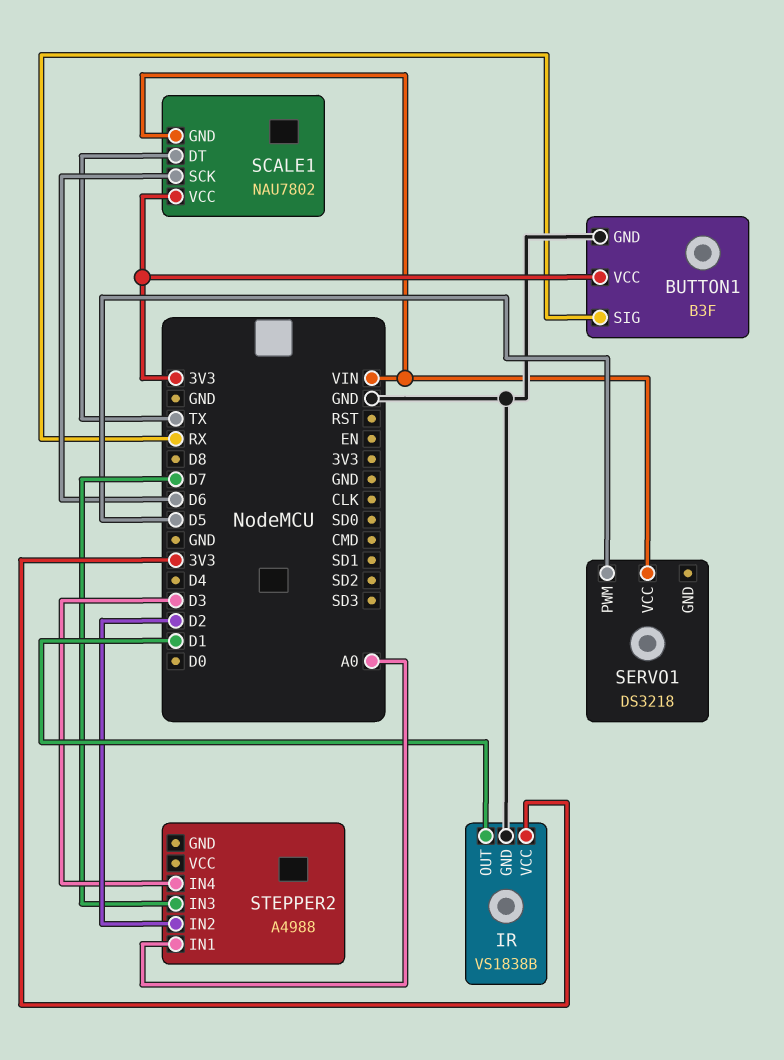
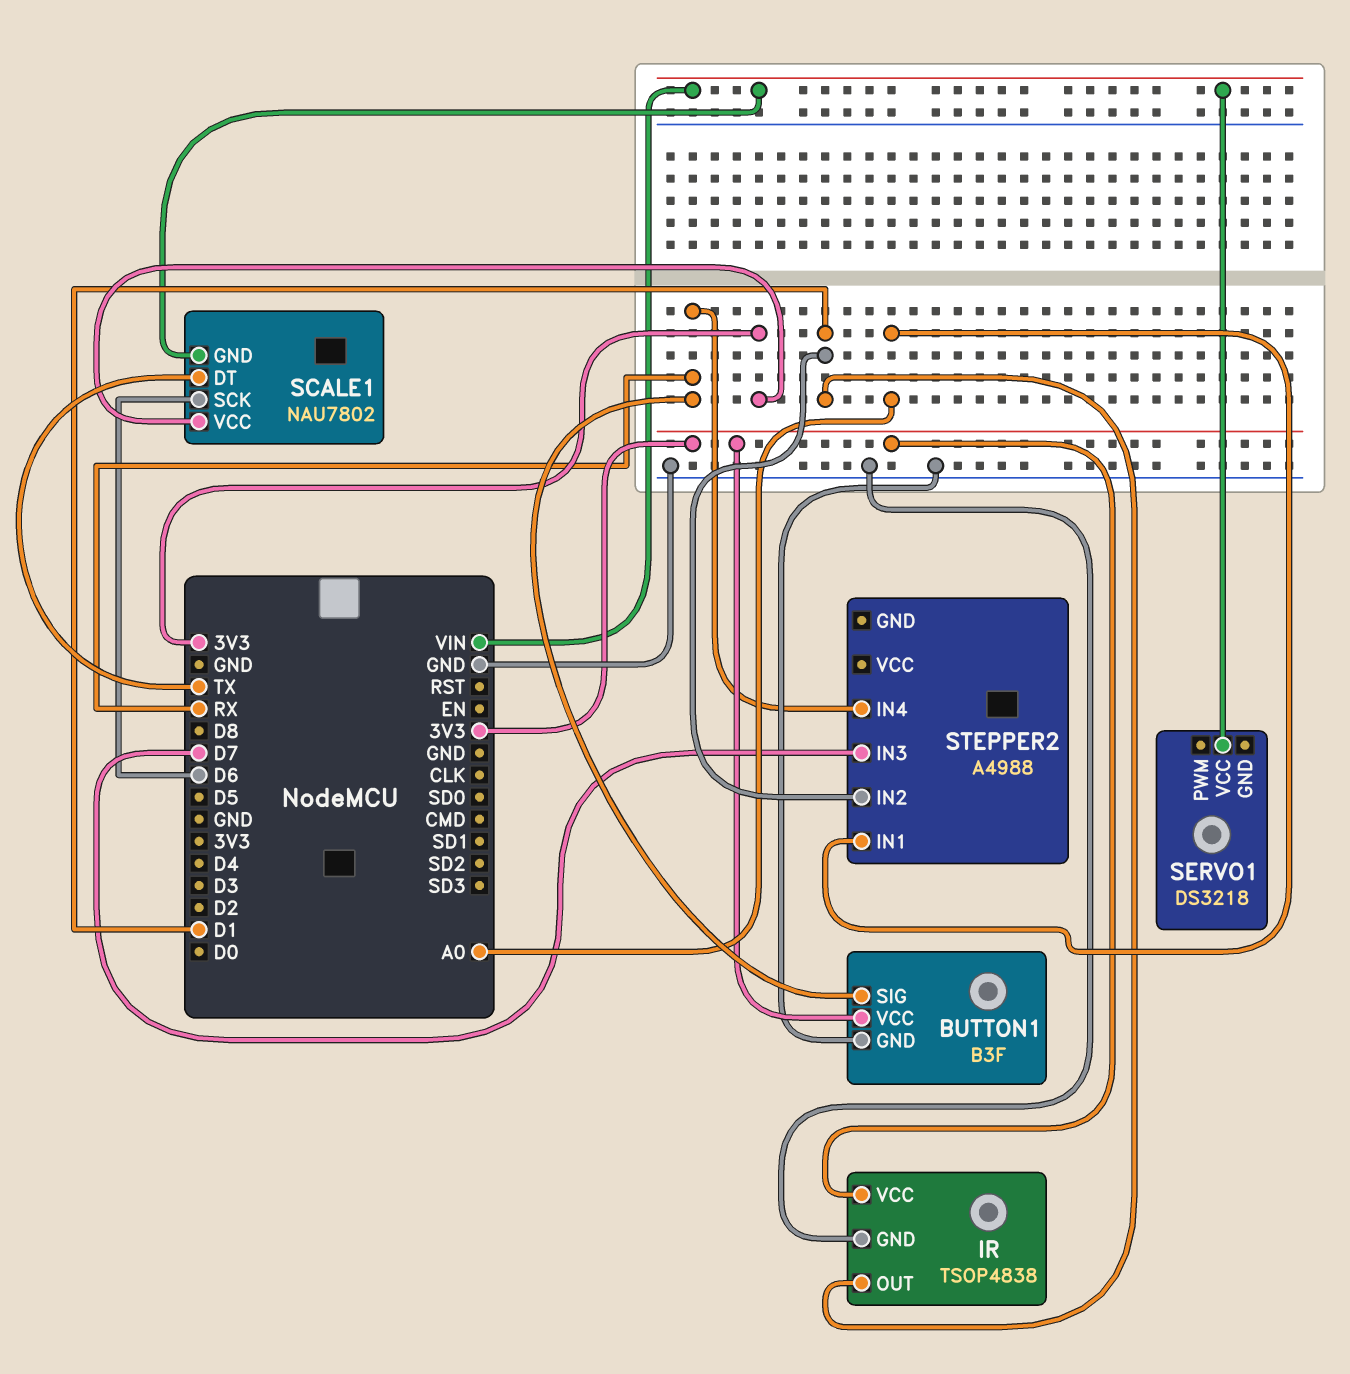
IR: VS1838B -> TSOP4838
SERVO1 pin PWM: D5 -> none
STEPPER2 pin IN2: D2 -> D1
STEPPER2 pin IN4: D3 -> RX

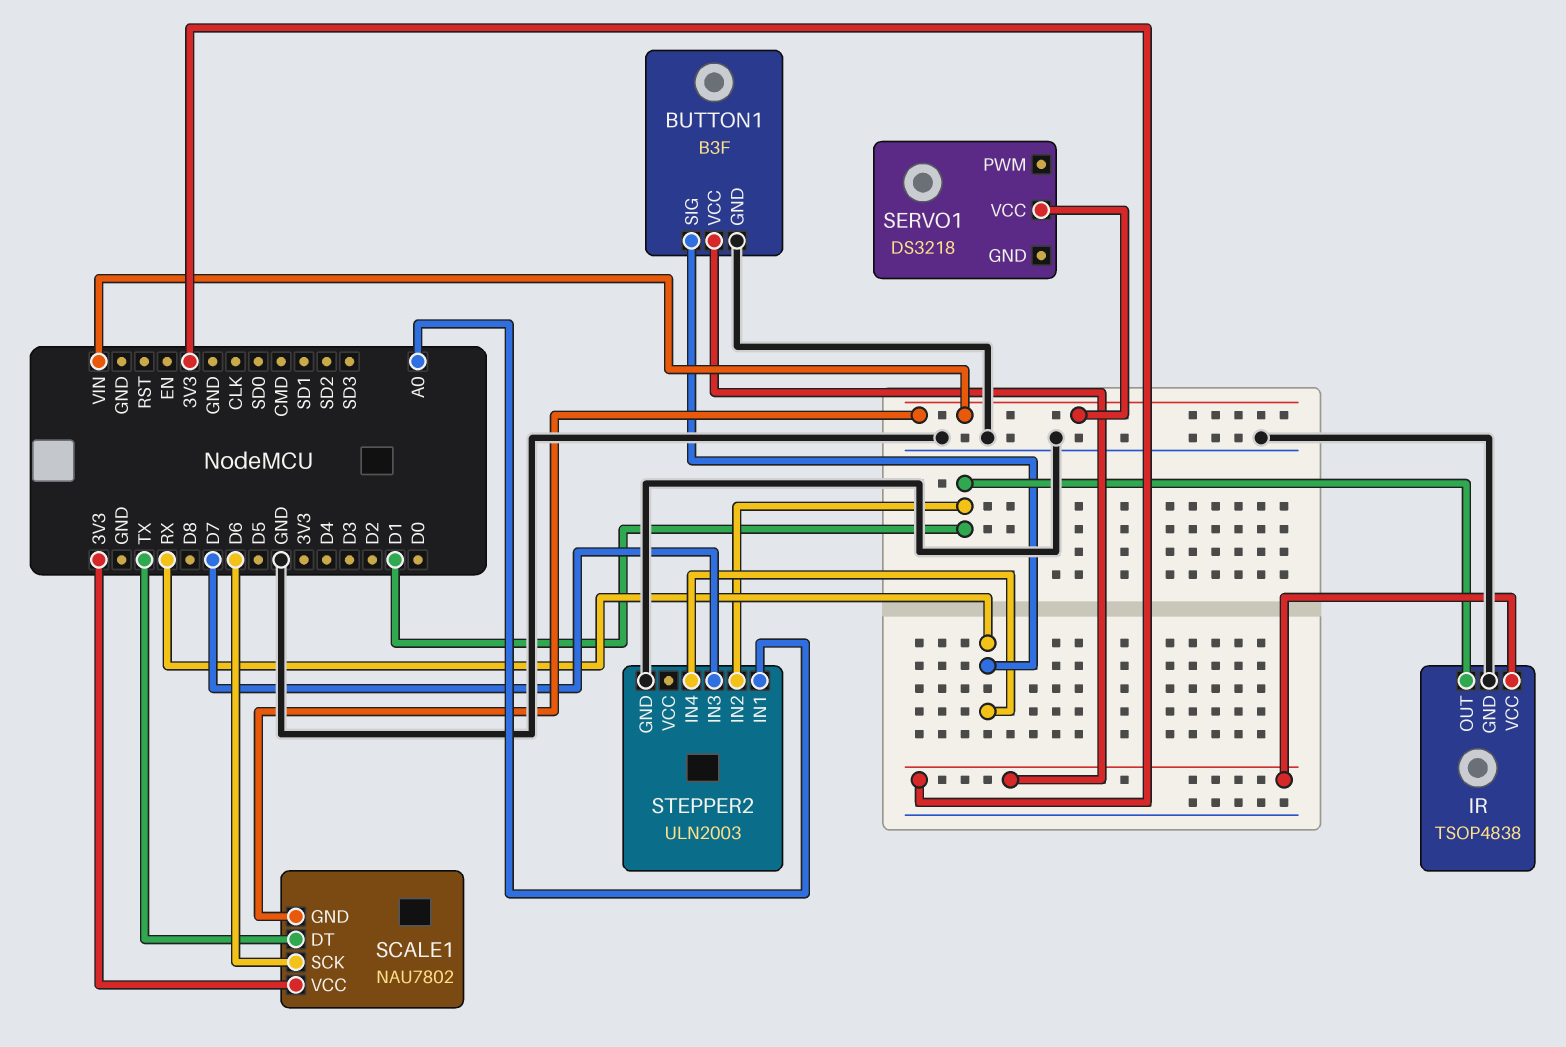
STEPPER2: A4988 -> ULN2003
STEPPER2 pin GND: none -> GND

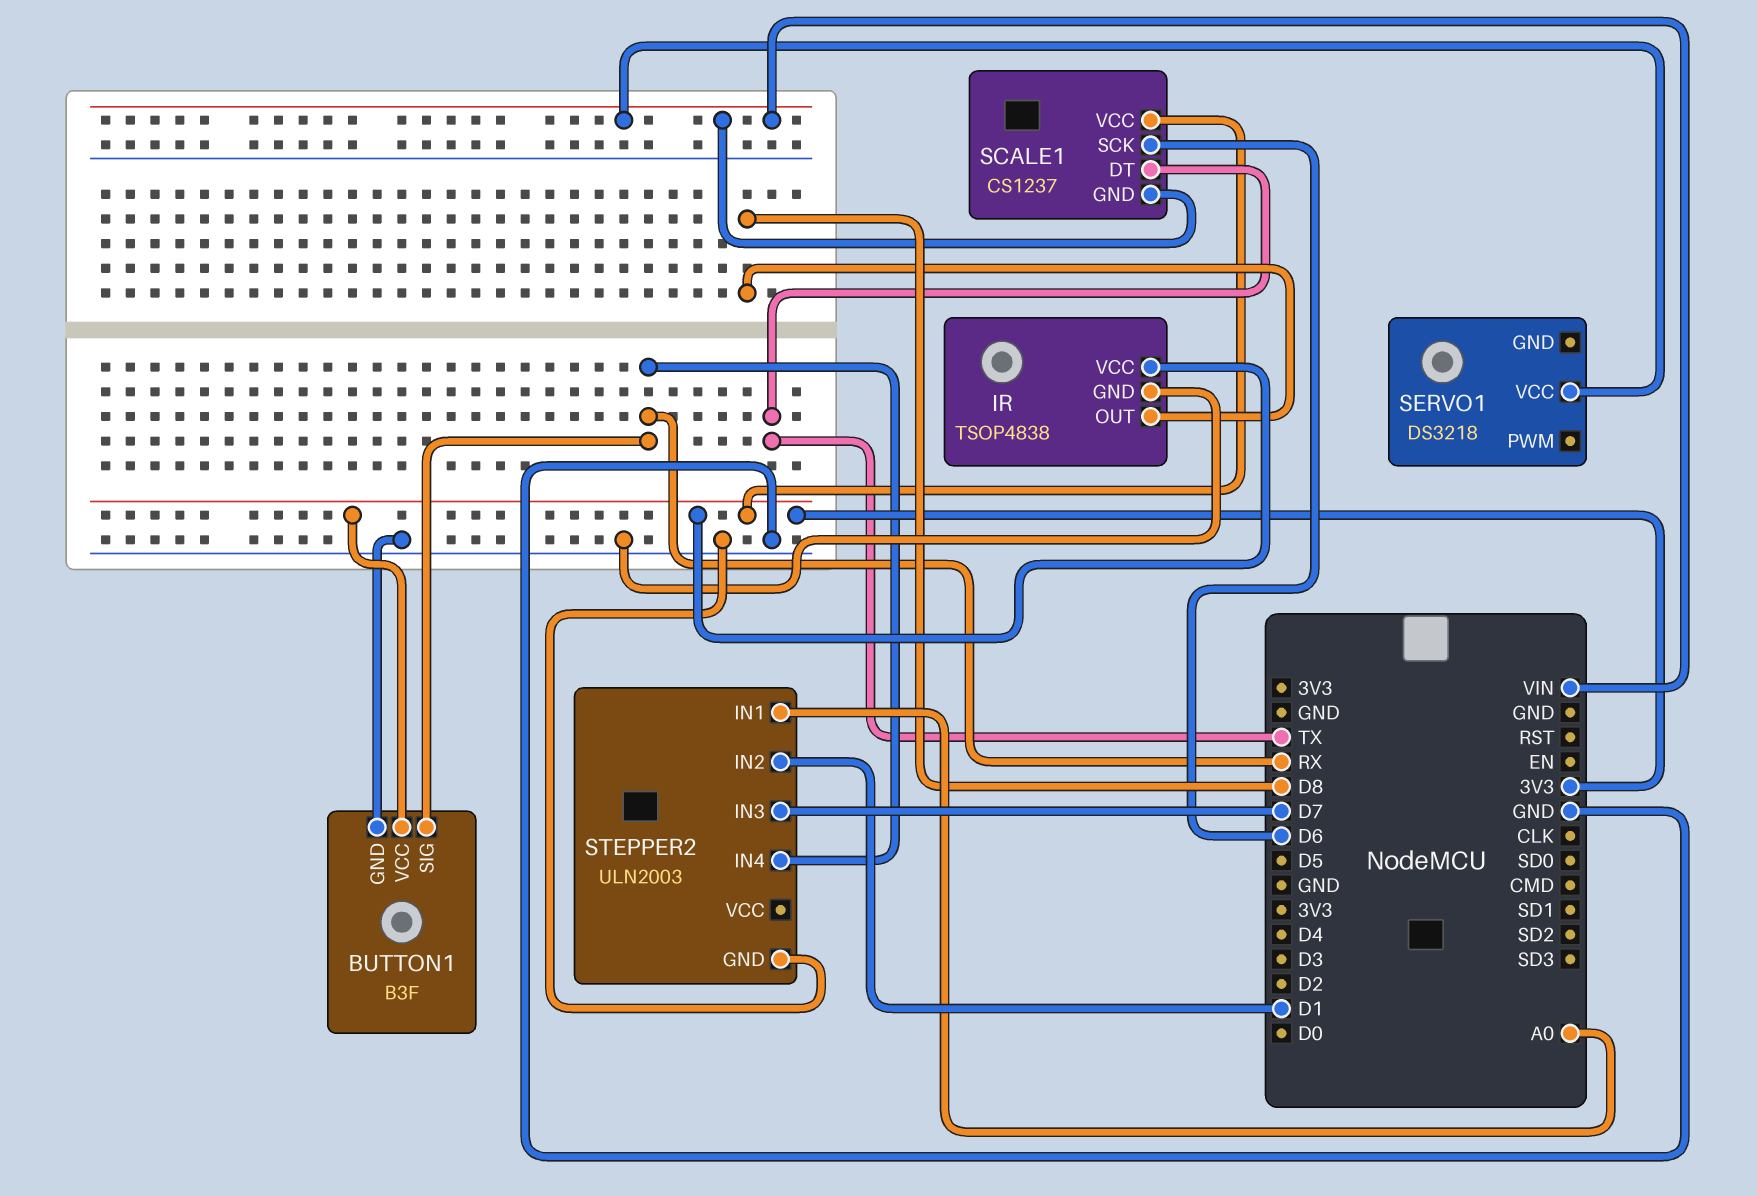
IR pin OUT: D1 -> D8
SCALE1: NAU7802 -> CS1237

